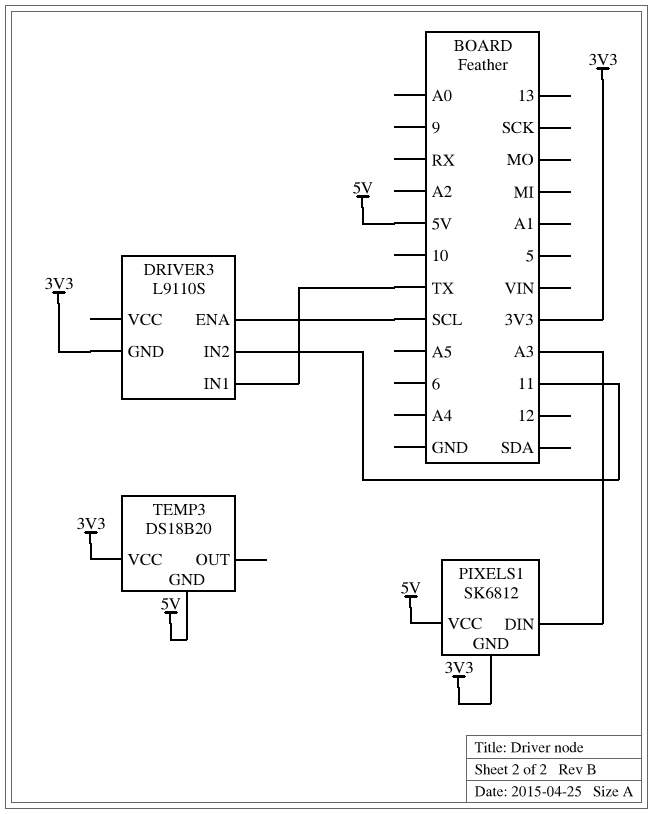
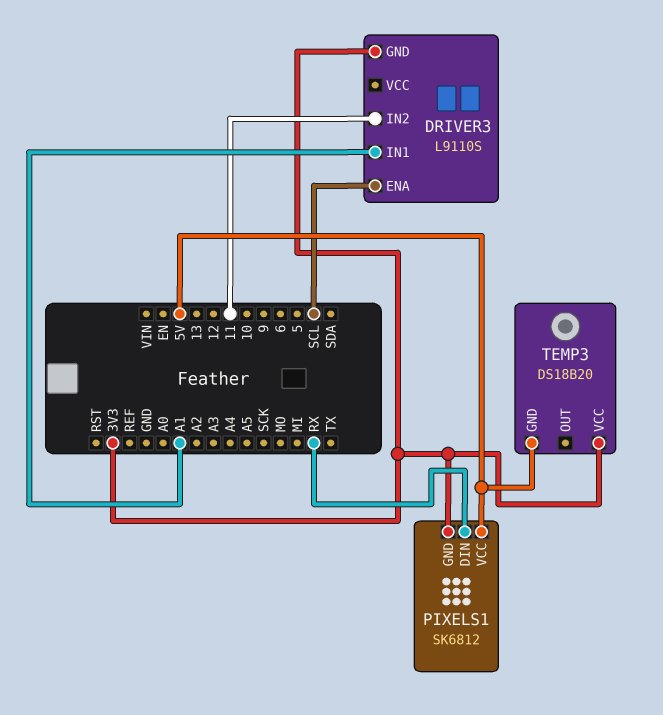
DRIVER3 pin IN1: TX -> A1
PIXELS1 pin DIN: A3 -> RX

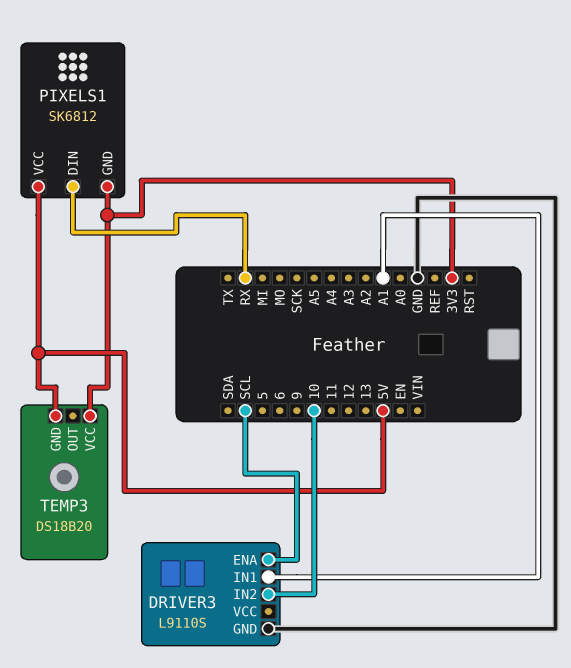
DRIVER3 pin GND: 3V3 -> GND
DRIVER3 pin IN2: 11 -> 10

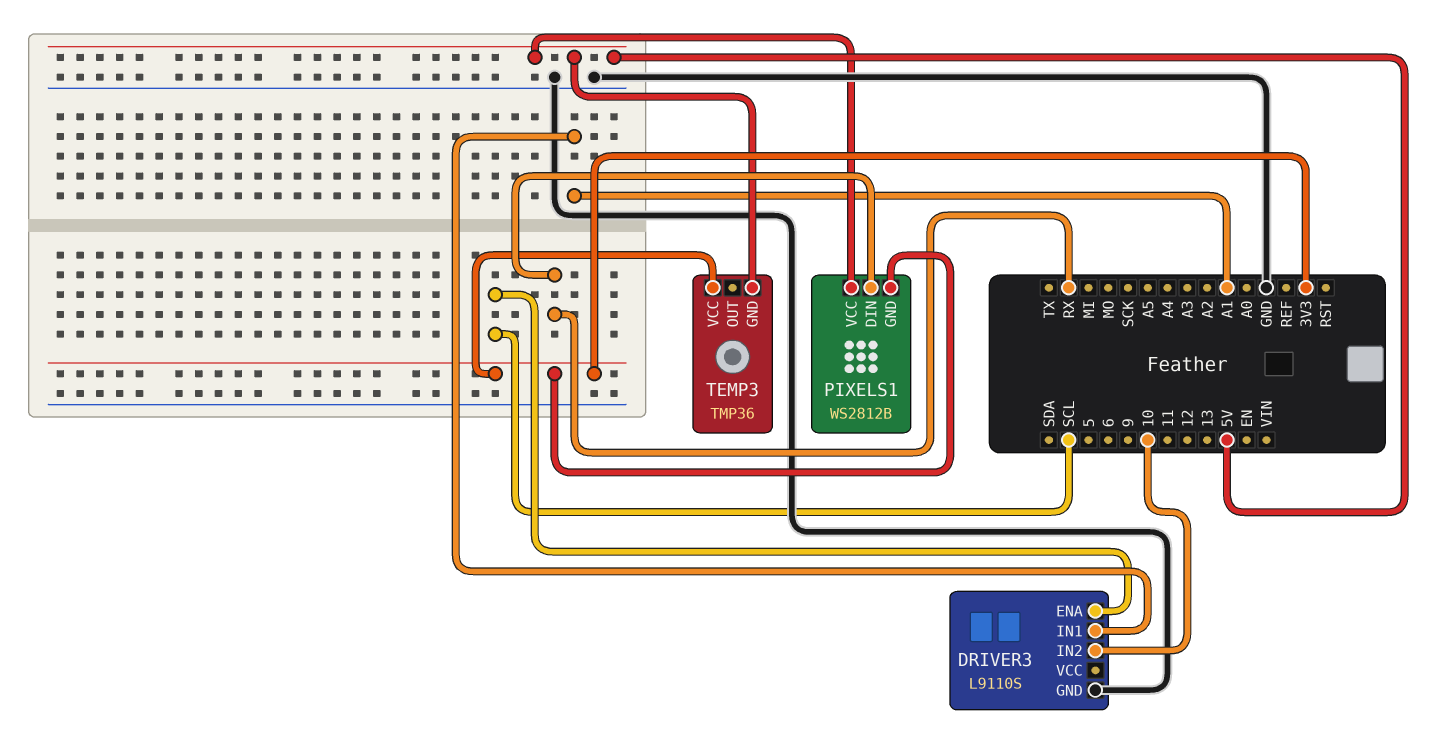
PIXELS1: SK6812 -> WS2812B
TEMP3: DS18B20 -> TMP36

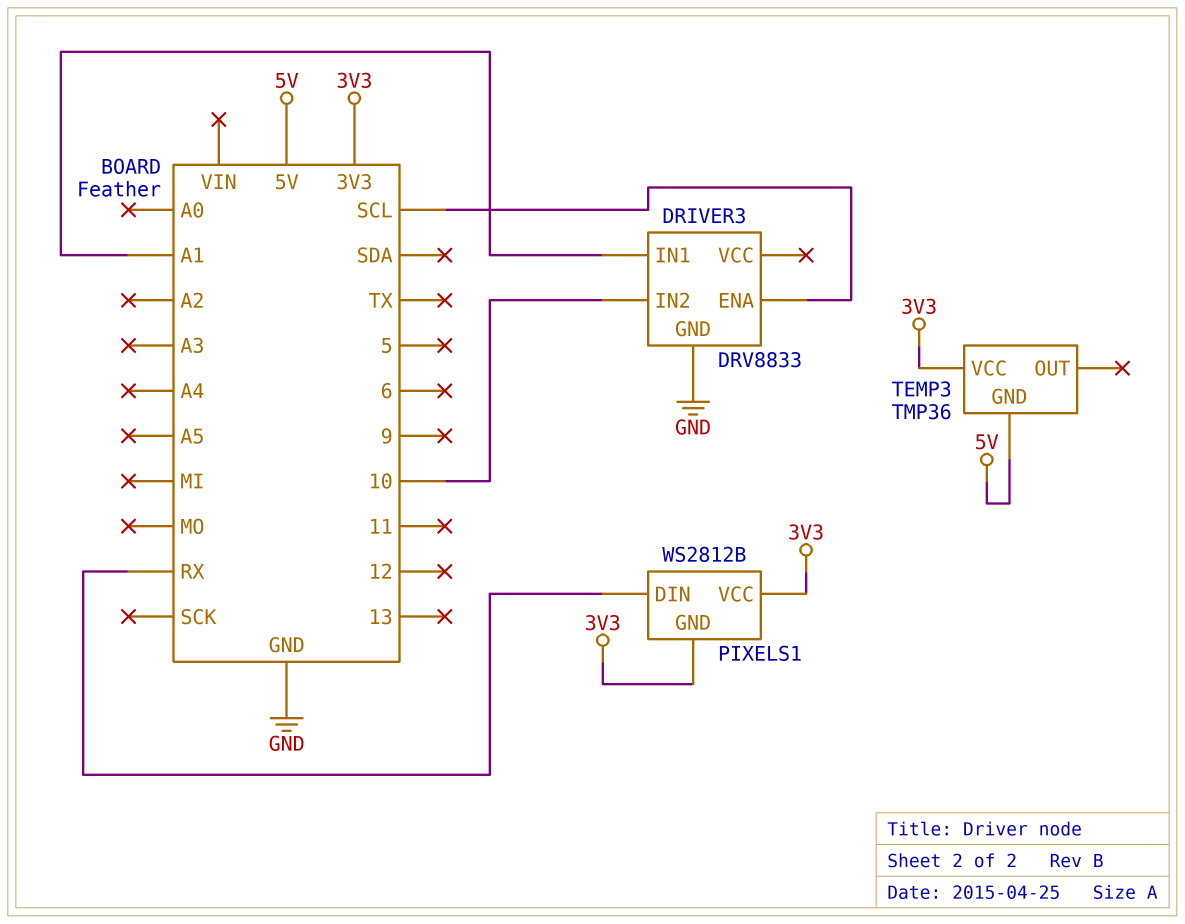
DRIVER3: L9110S -> DRV8833
PIXELS1 pin VCC: 5V -> 3V3

